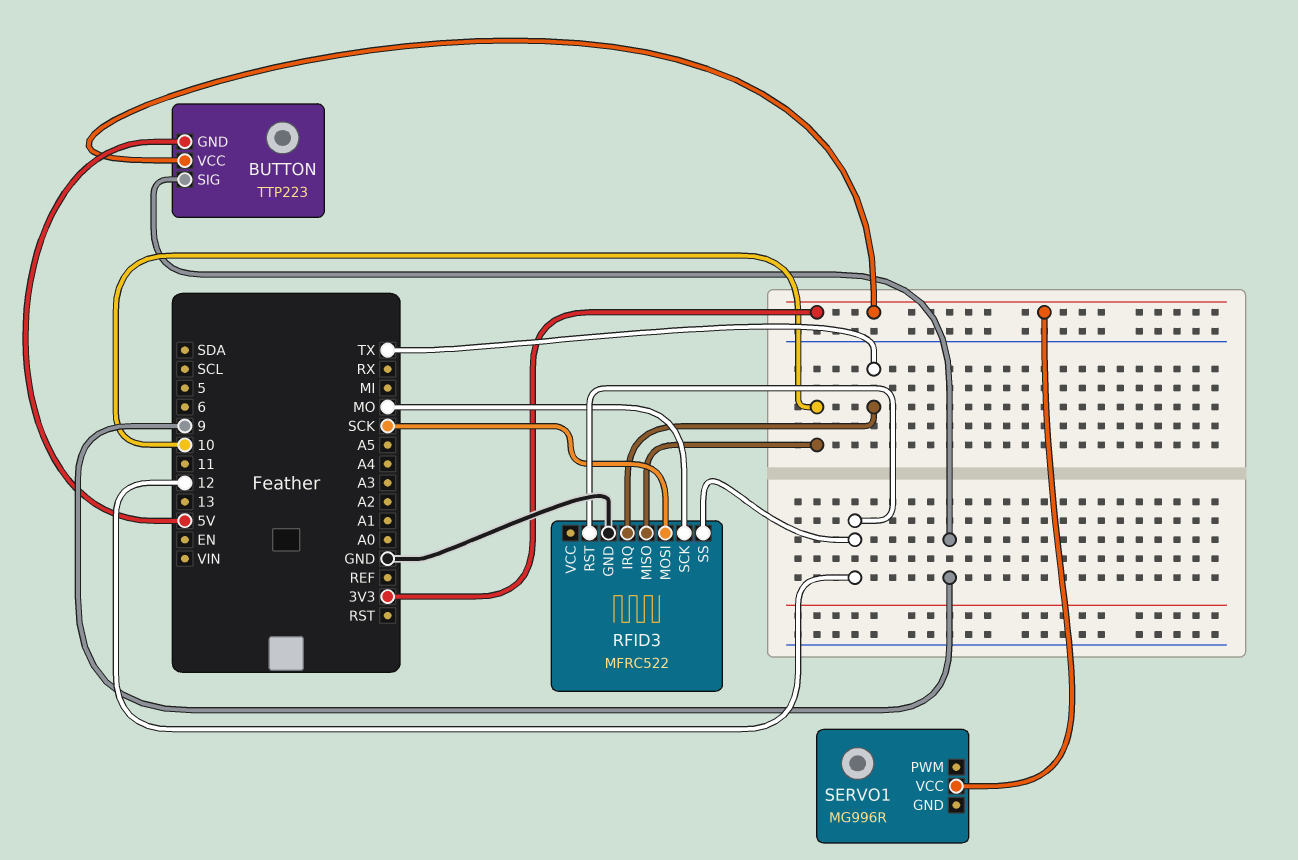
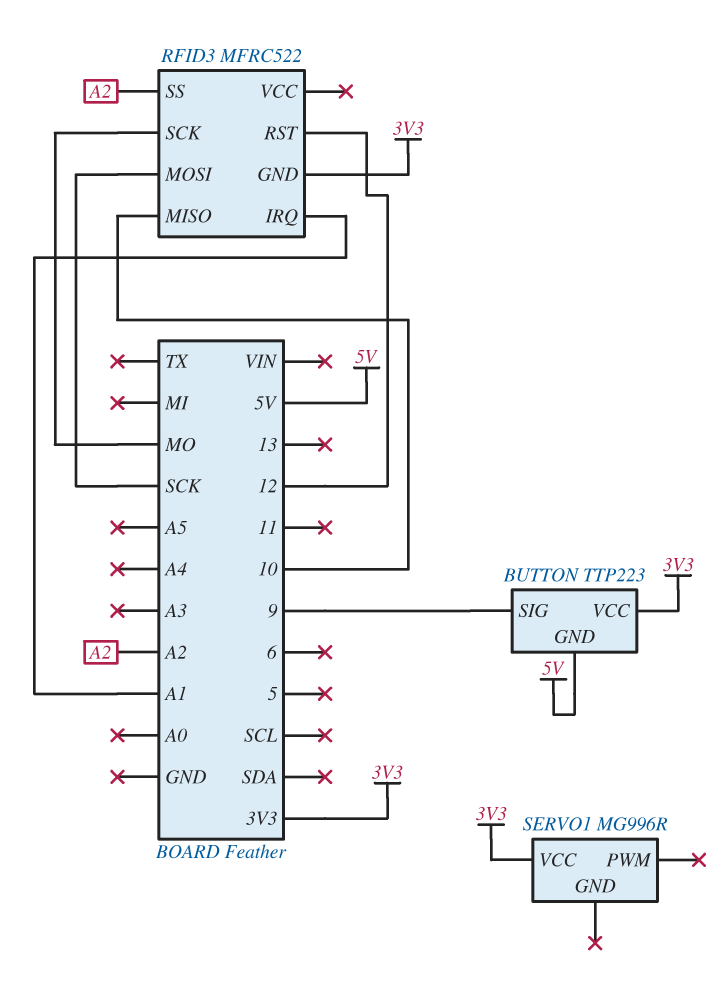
RFID3 pin GND: GND -> 3V3
RFID3 pin IRQ: TX -> A1
RFID3 pin SS: 12 -> A2

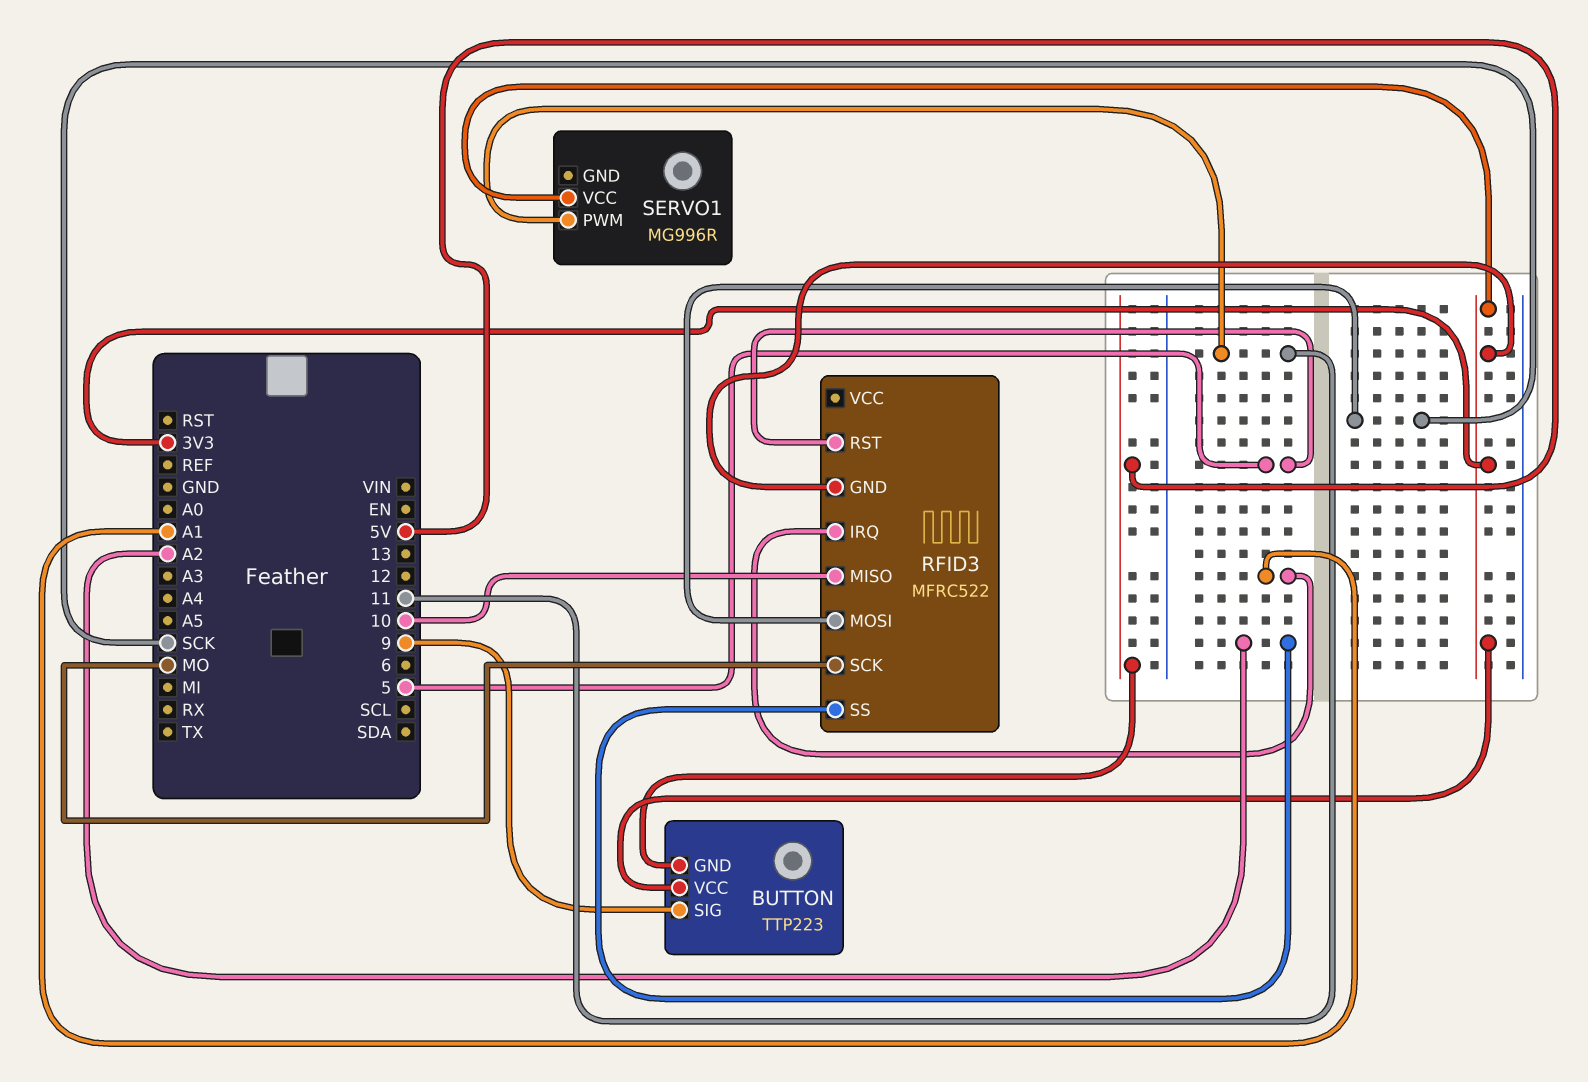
RFID3 pin RST: 12 -> 5
SERVO1 pin PWM: none -> 11

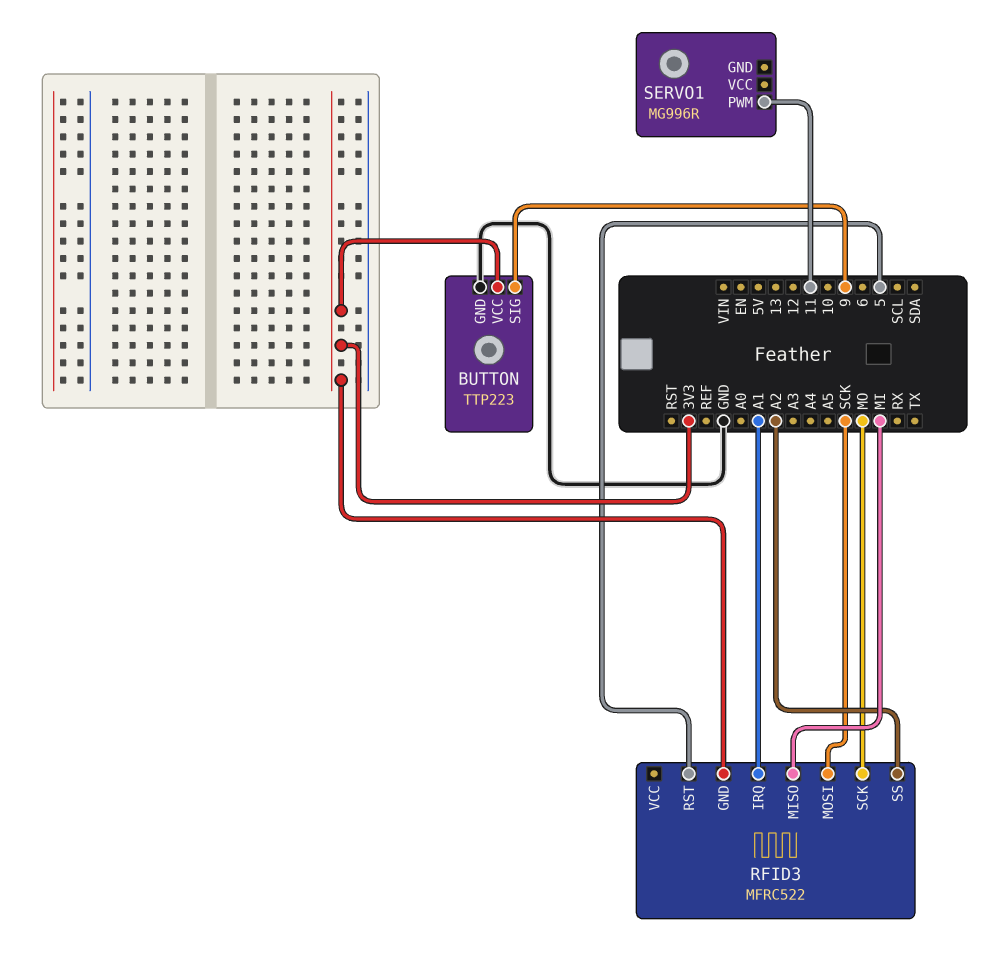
BUTTON pin GND: 5V -> GND
RFID3 pin MISO: 10 -> MI
SERVO1 pin VCC: 3V3 -> none

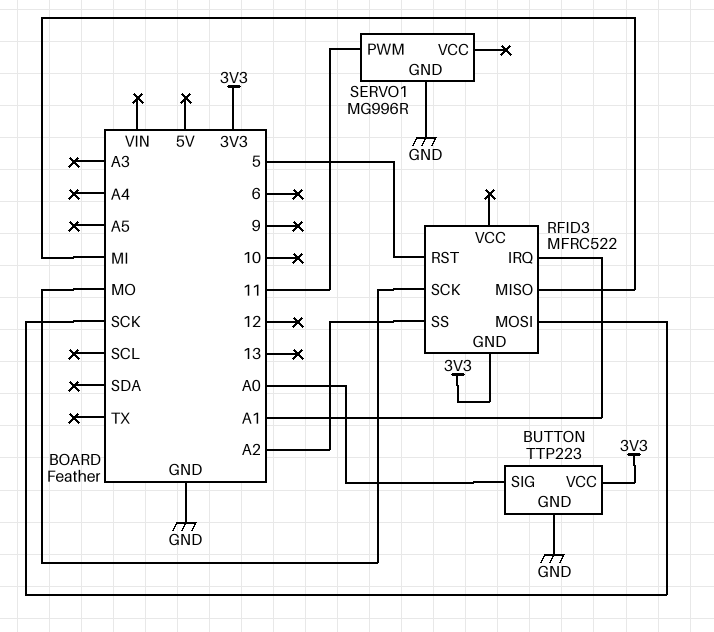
BUTTON pin SIG: 9 -> A0
SERVO1 pin GND: none -> GND

